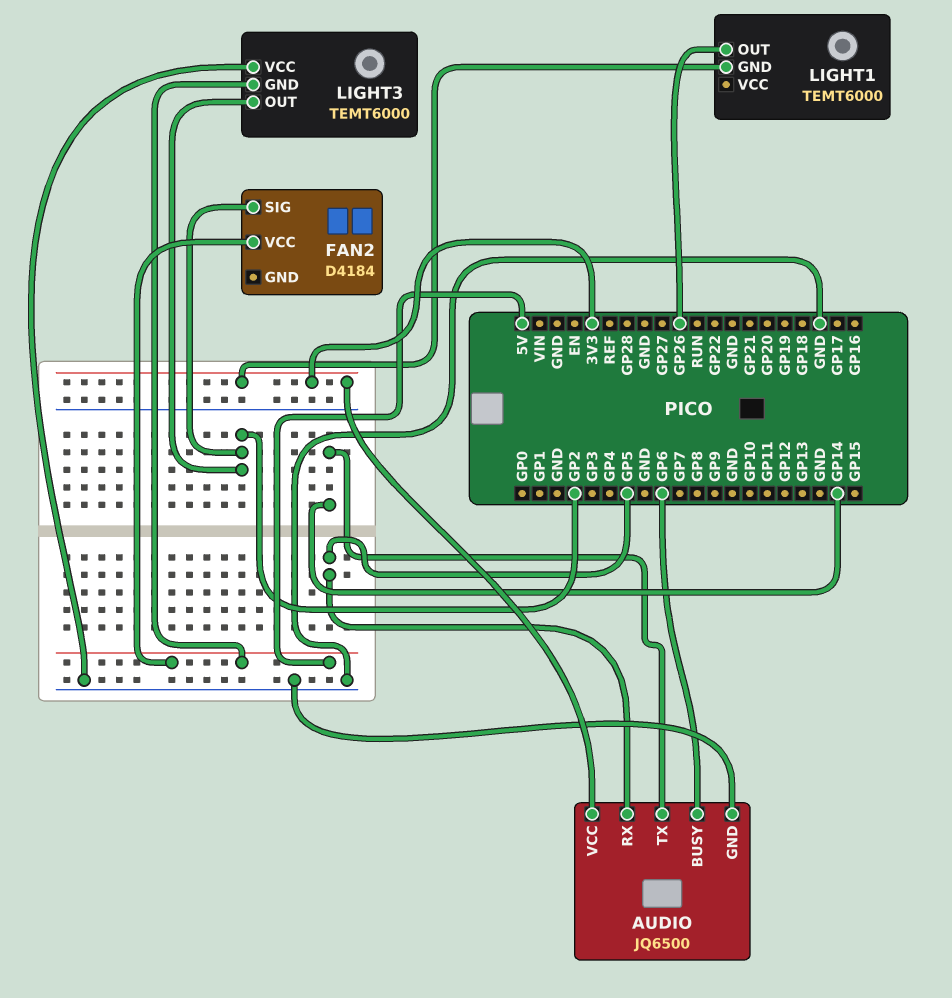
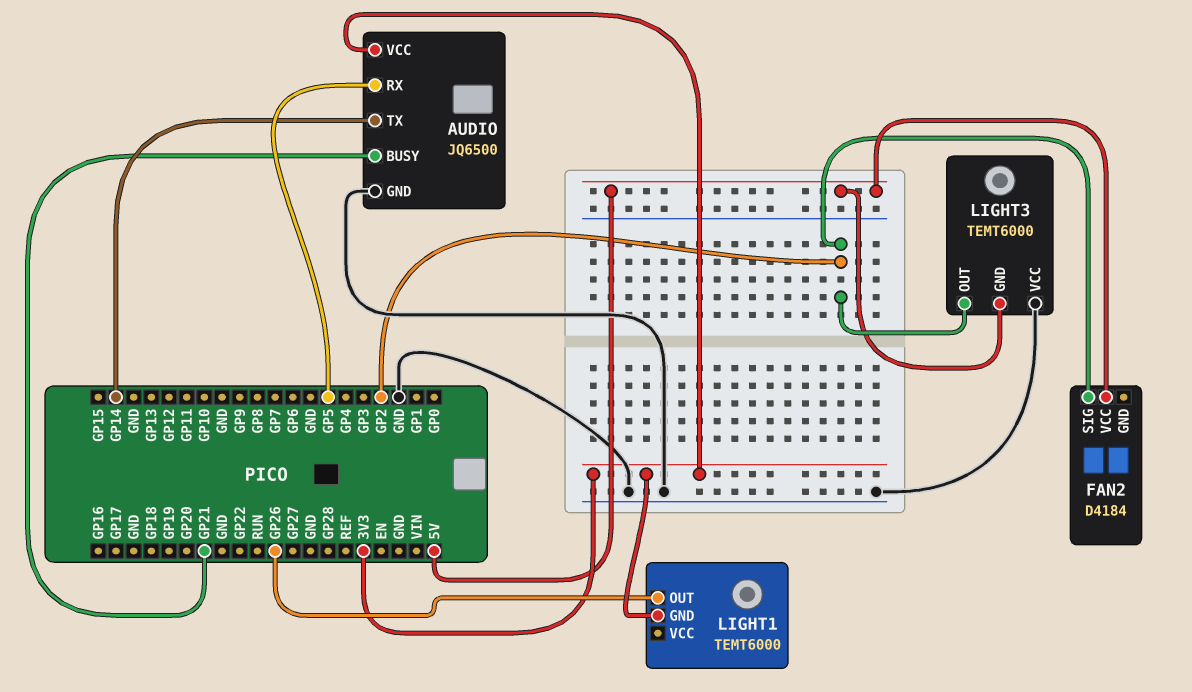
AUDIO pin BUSY: GP6 -> GP21

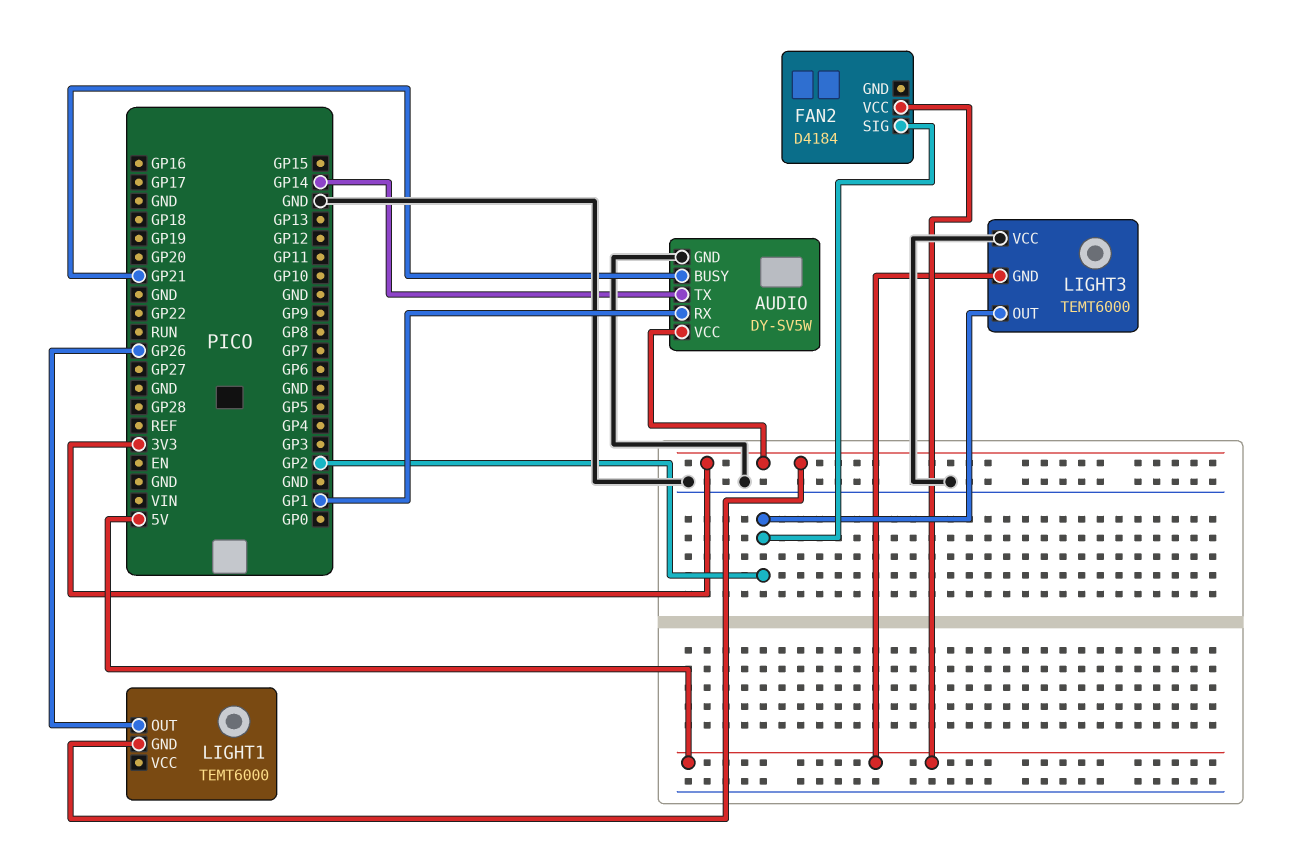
AUDIO: JQ6500 -> DY-SV5W
AUDIO pin RX: GP5 -> GP1

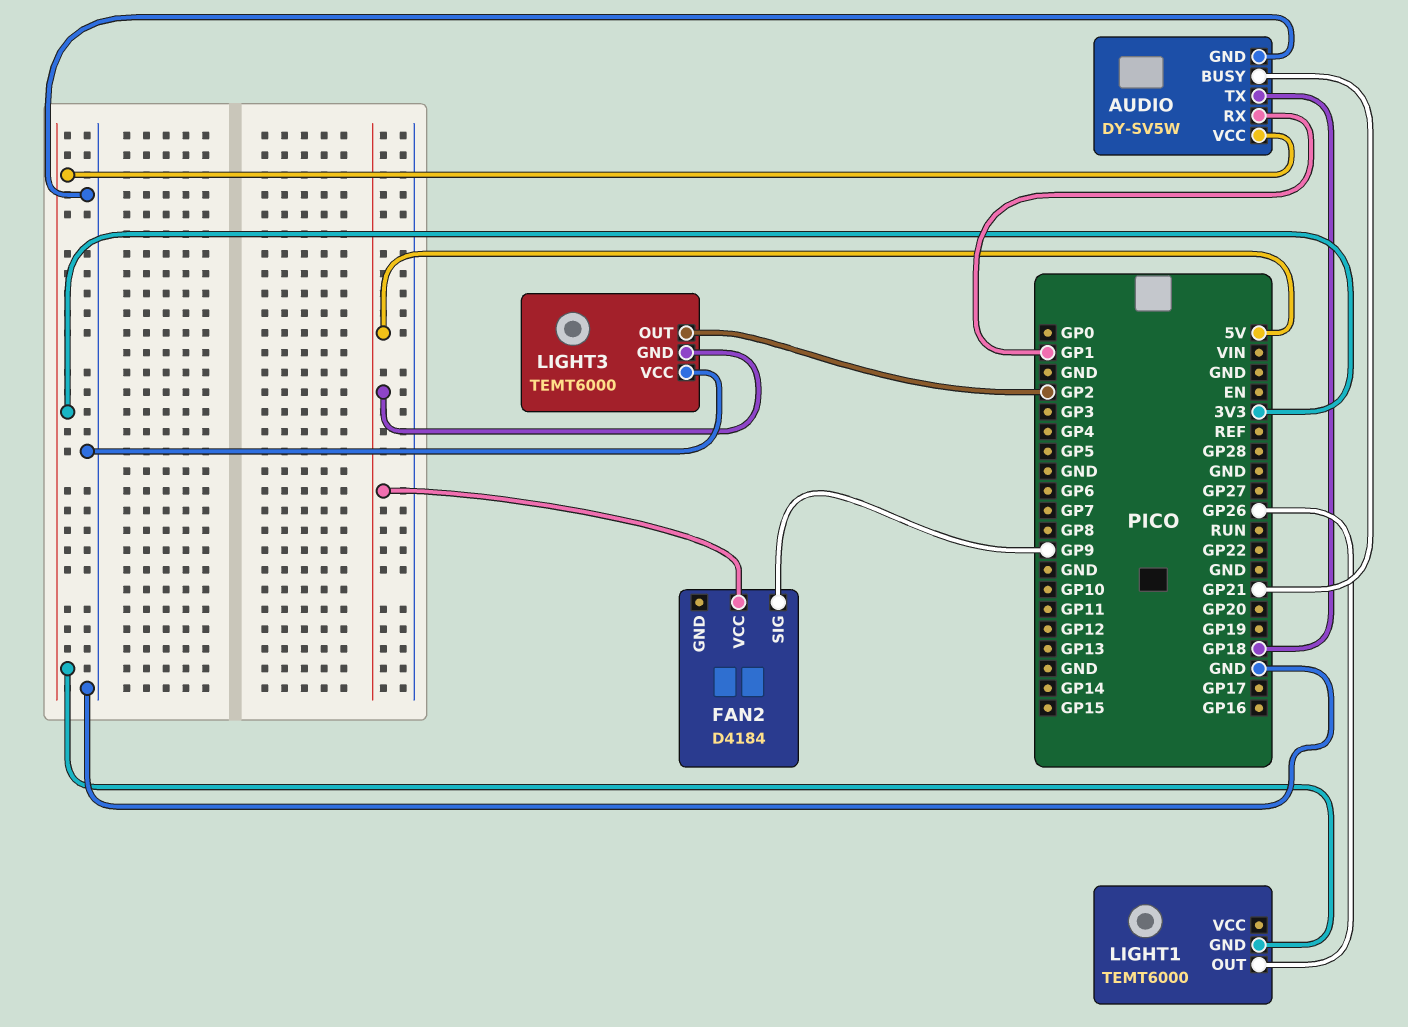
AUDIO pin TX: GP14 -> GP18
FAN2 pin SIG: GP2 -> GP9

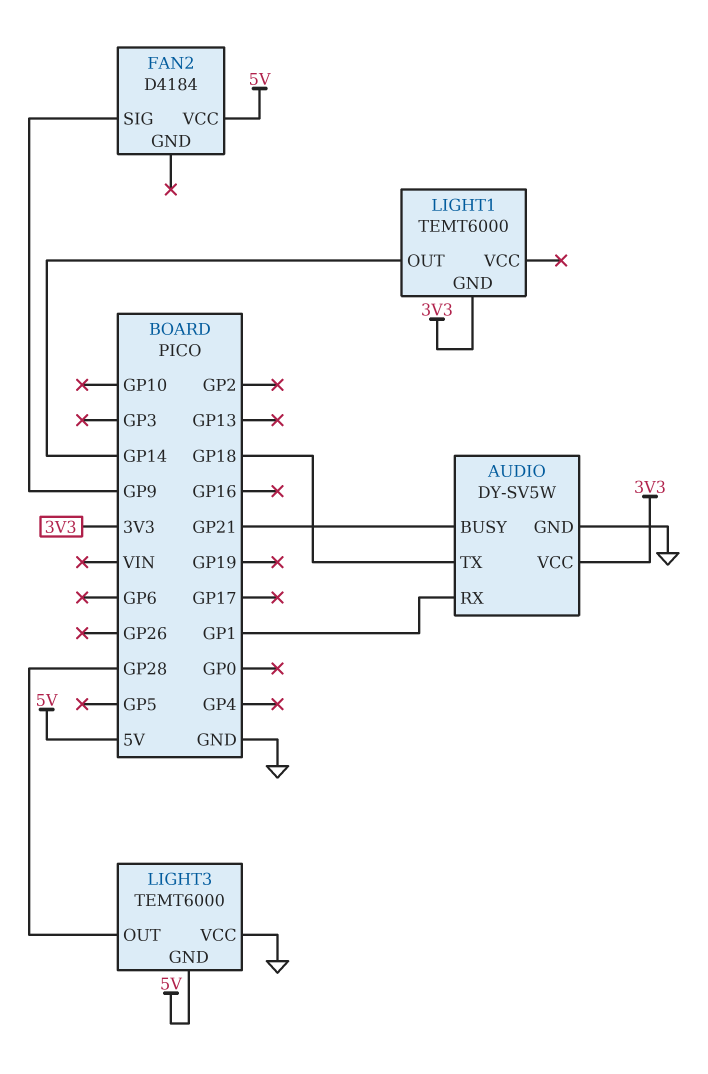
LIGHT1 pin OUT: GP26 -> GP14
LIGHT3 pin OUT: GP2 -> GP28

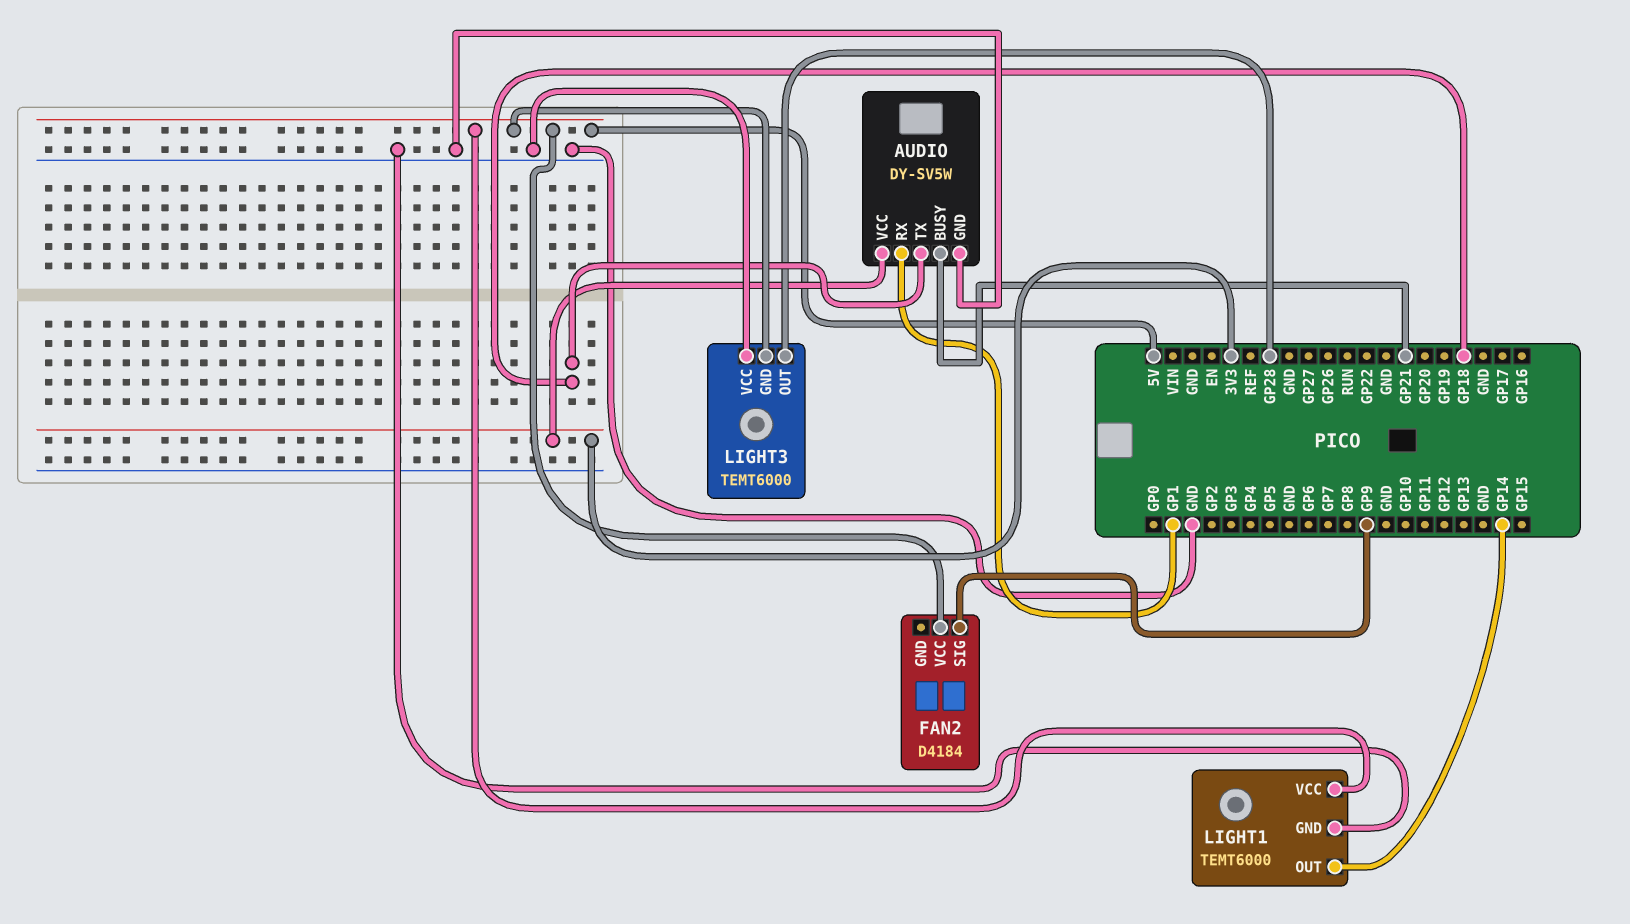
LIGHT1 pin GND: 3V3 -> GND
LIGHT1 pin VCC: none -> 5V

